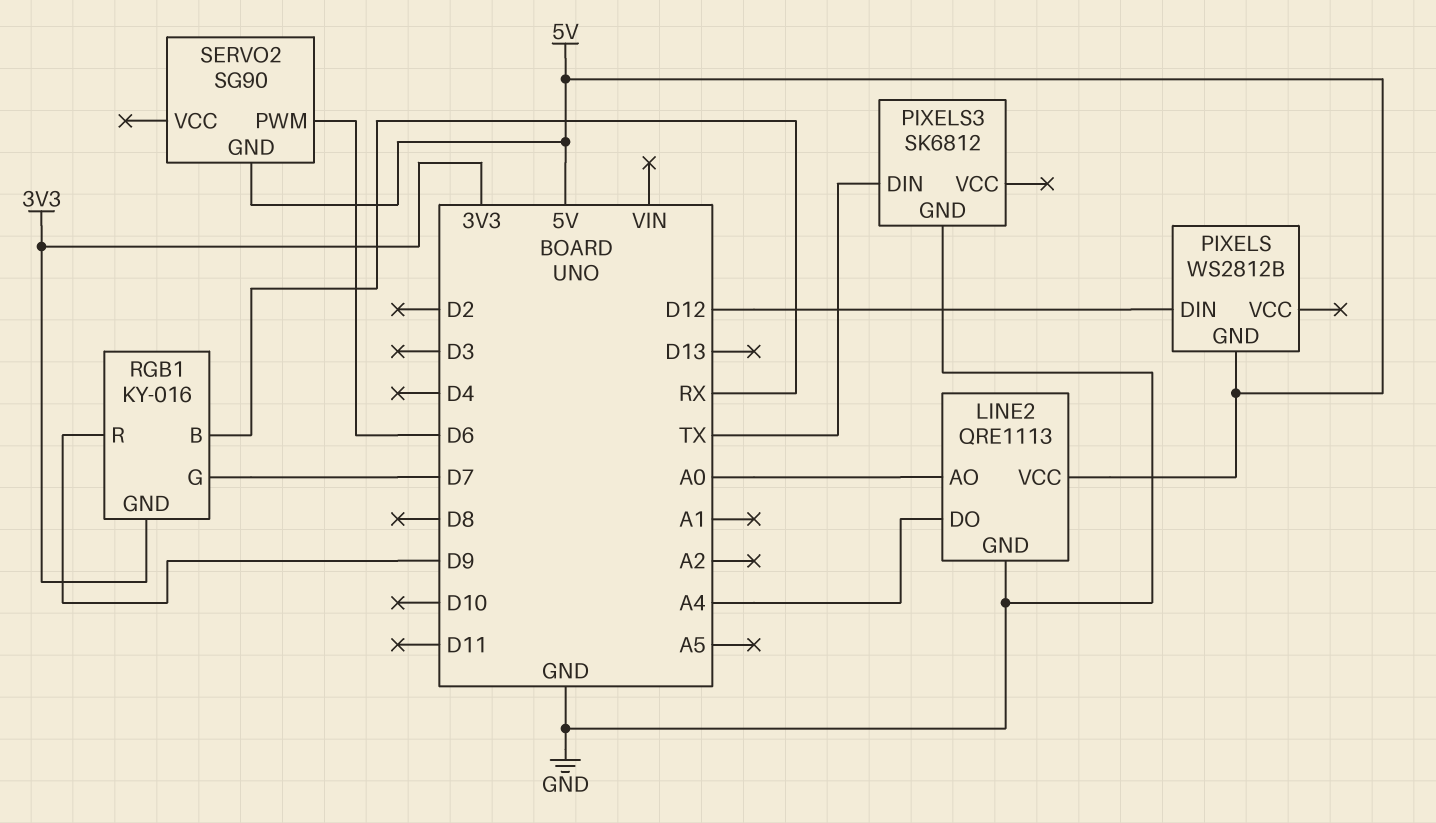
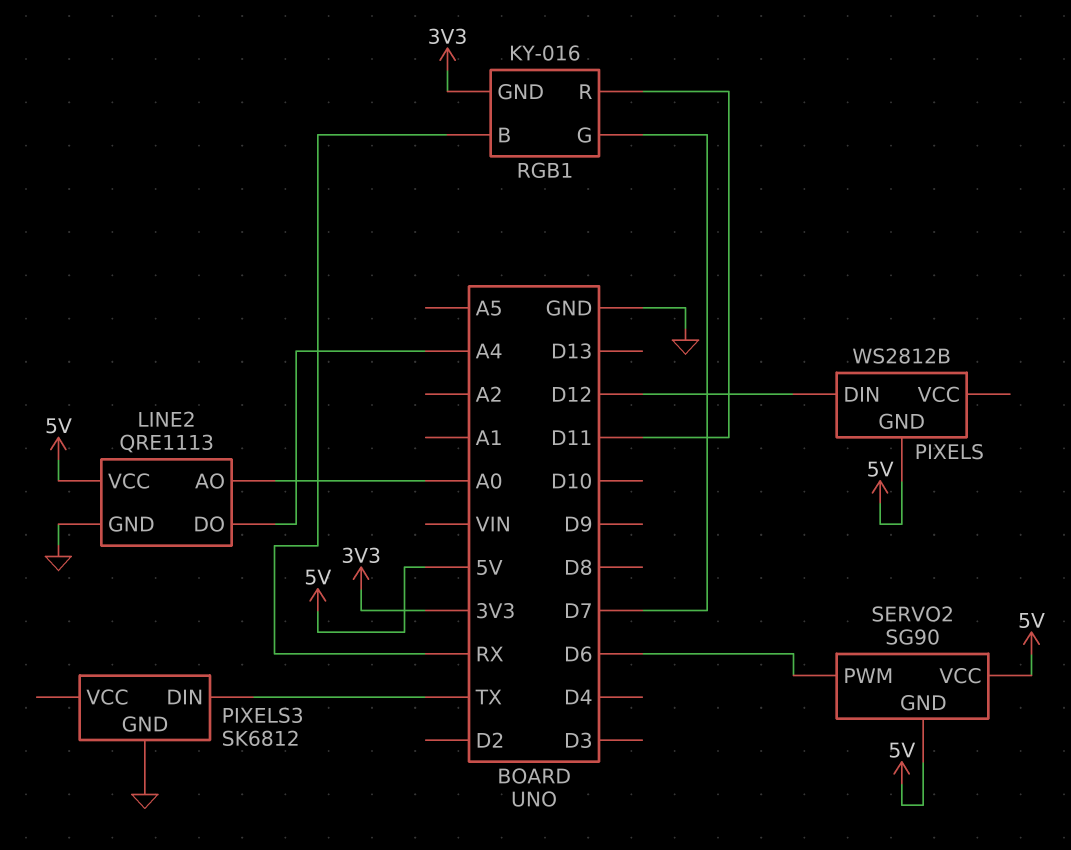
RGB1 pin R: D9 -> D11
SERVO2 pin VCC: none -> 5V

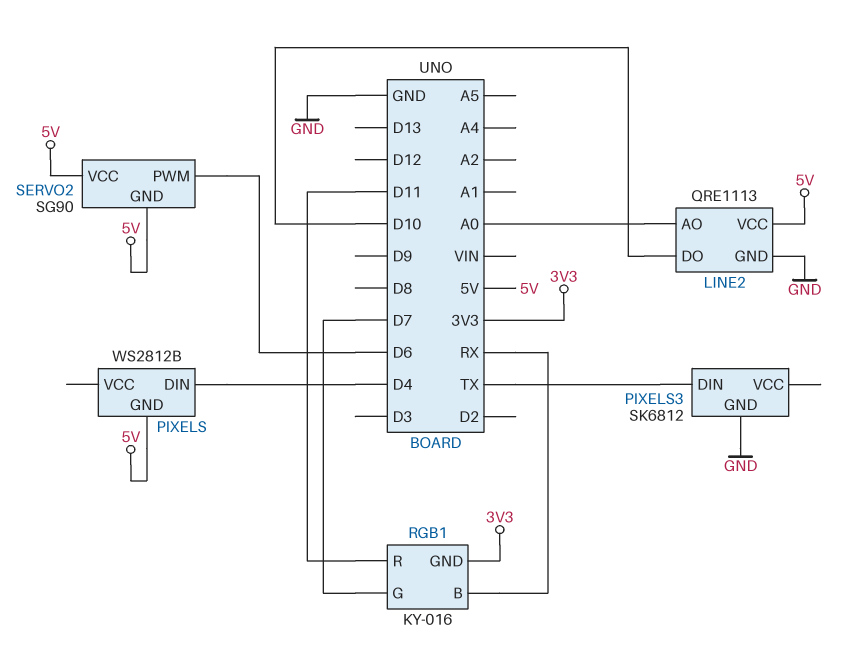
LINE2 pin DO: A4 -> D10
PIXELS pin DIN: D12 -> D4

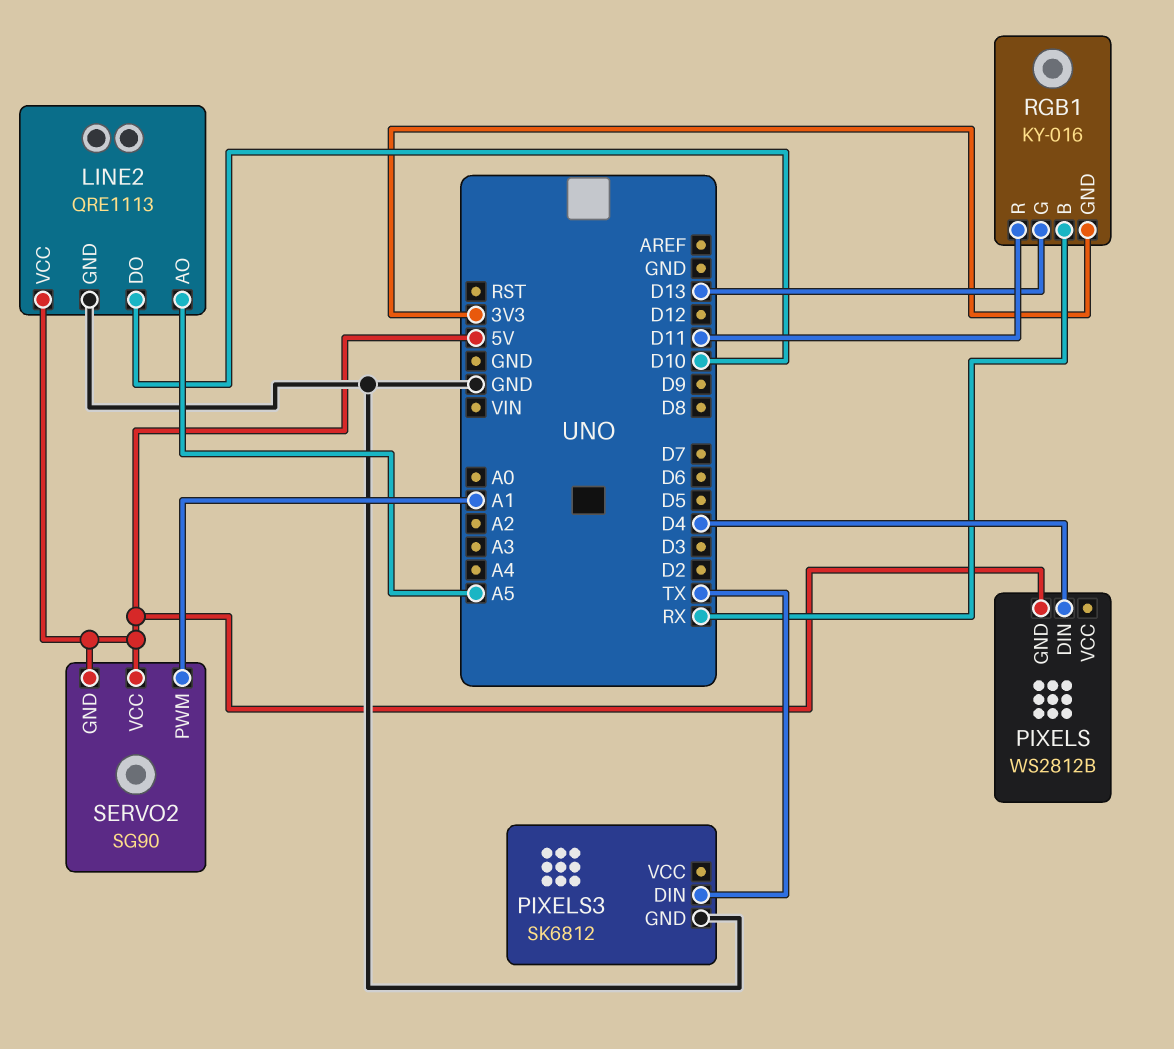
LINE2 pin AO: A0 -> A5
RGB1 pin G: D7 -> D13
SERVO2 pin PWM: D6 -> A1

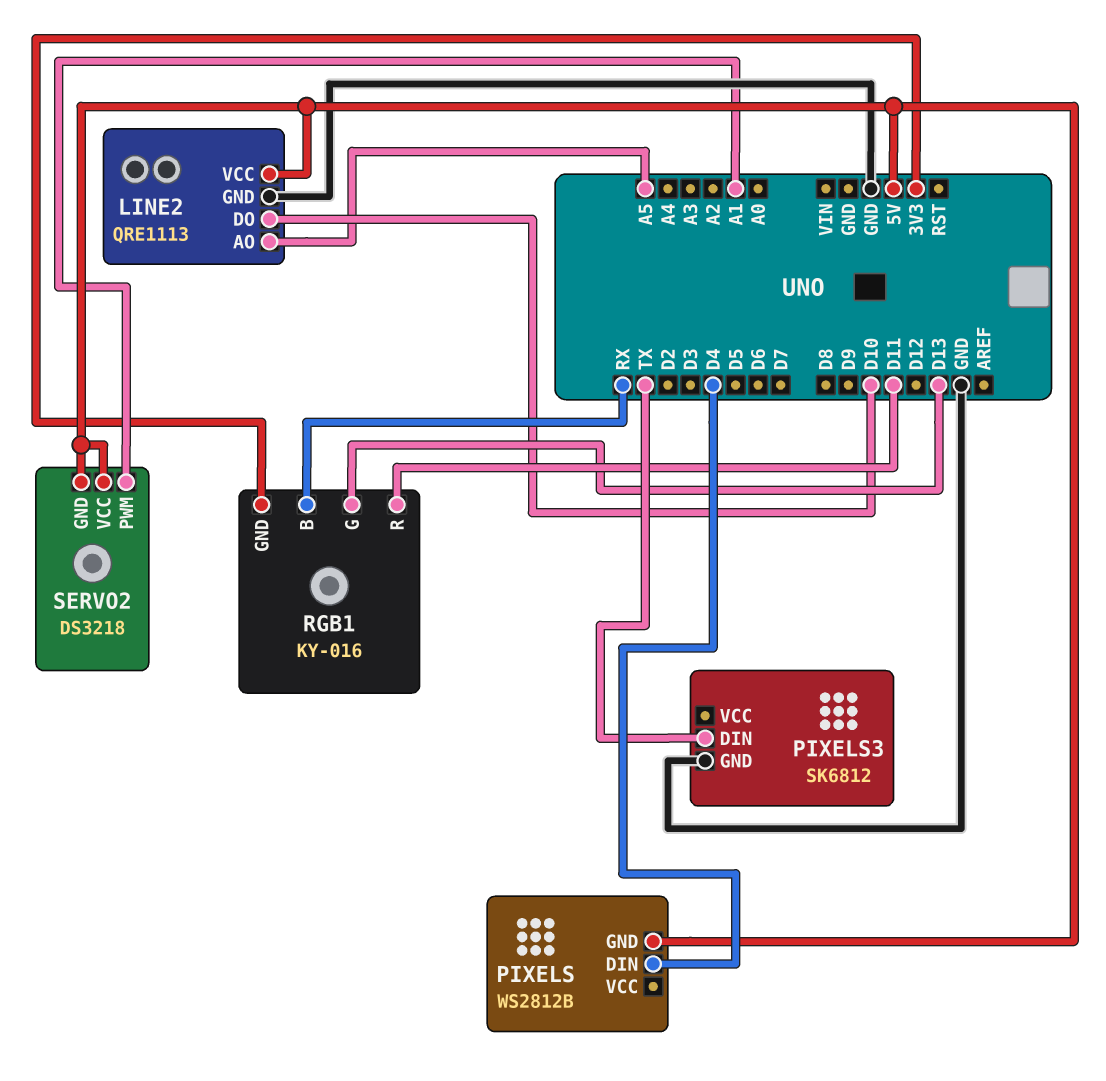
SERVO2: SG90 -> DS3218

